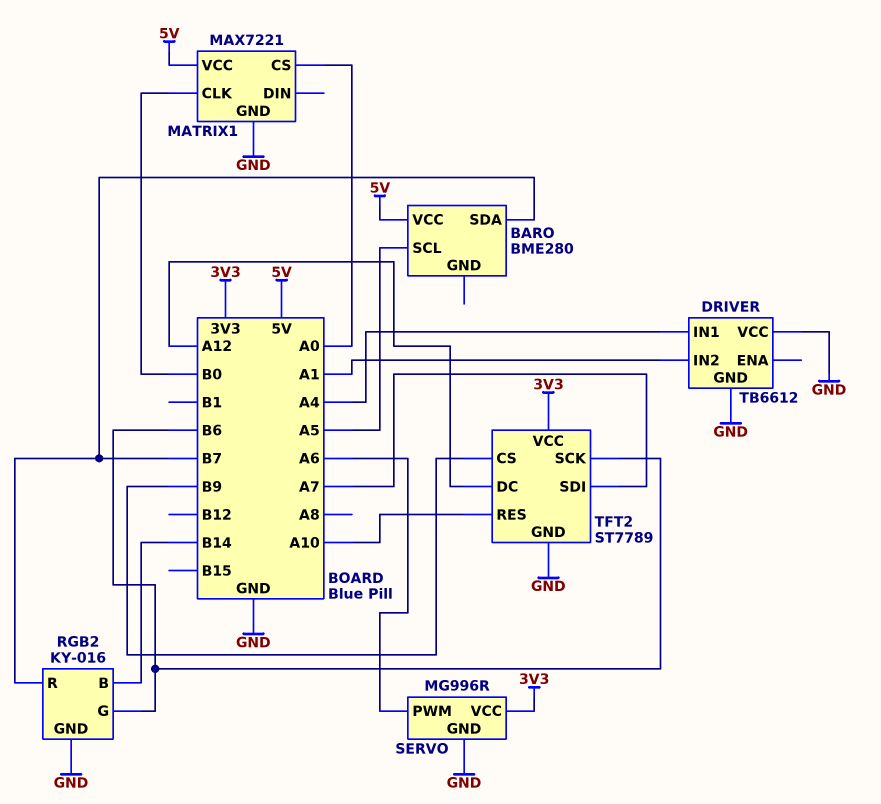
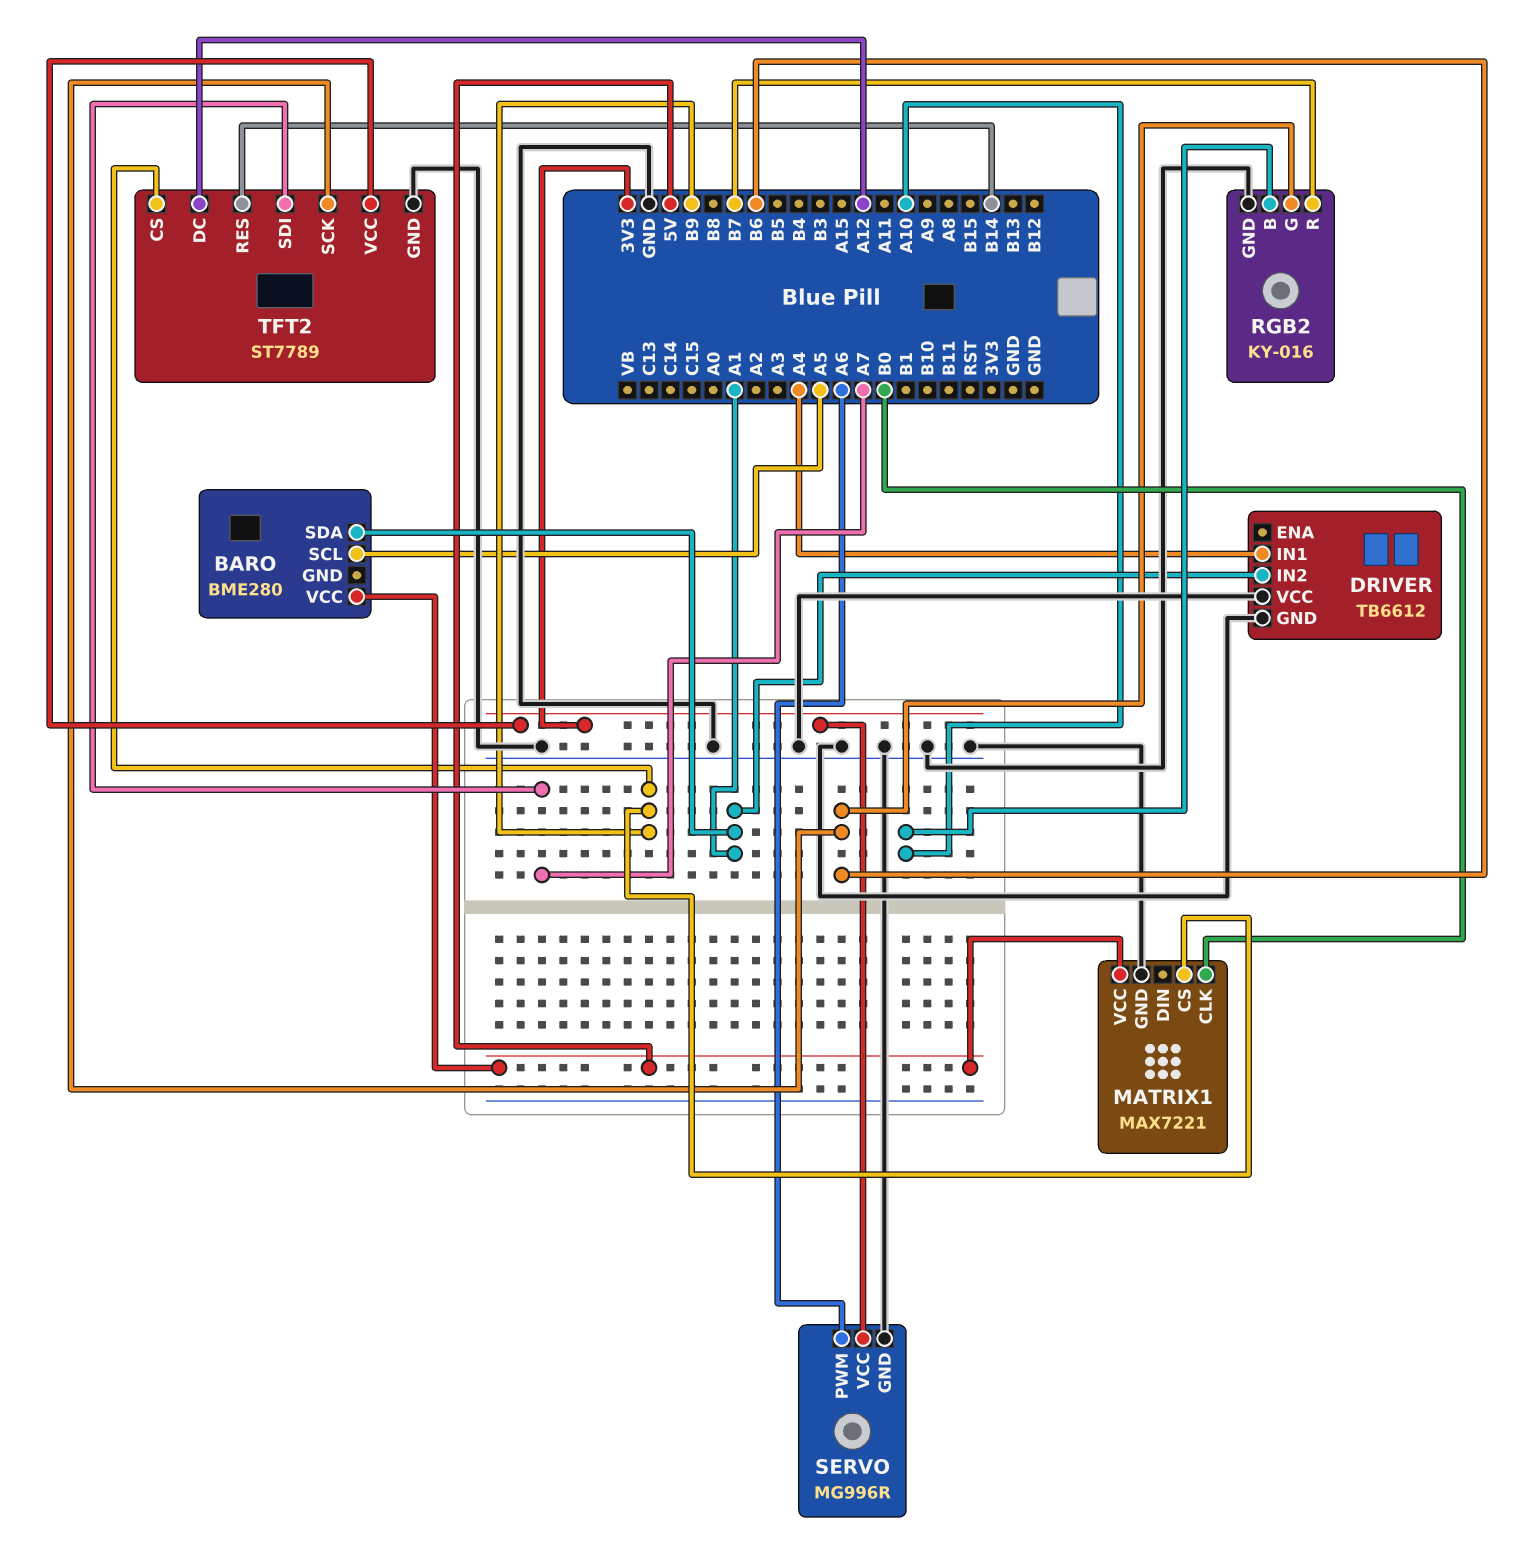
BARO pin SDA: B7 -> A1
MATRIX1 pin CS: A0 -> B9
RGB2 pin B: B14 -> A10
TFT2 pin RES: A10 -> B14

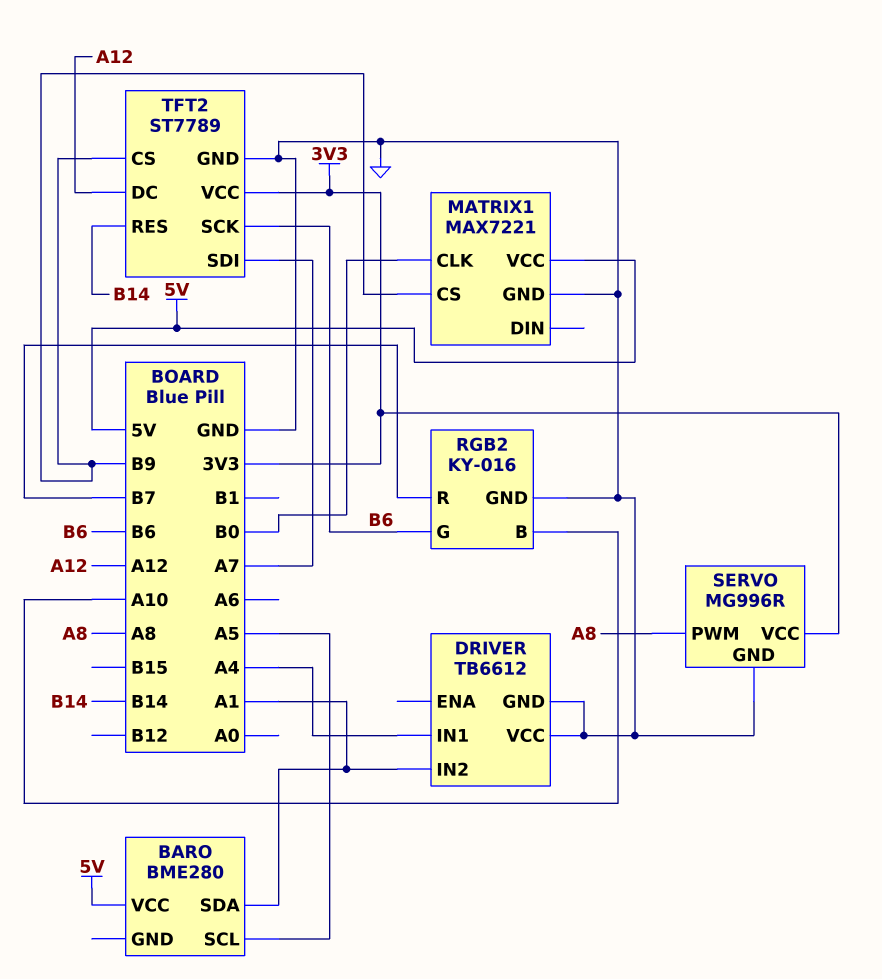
SERVO pin PWM: A6 -> A8

